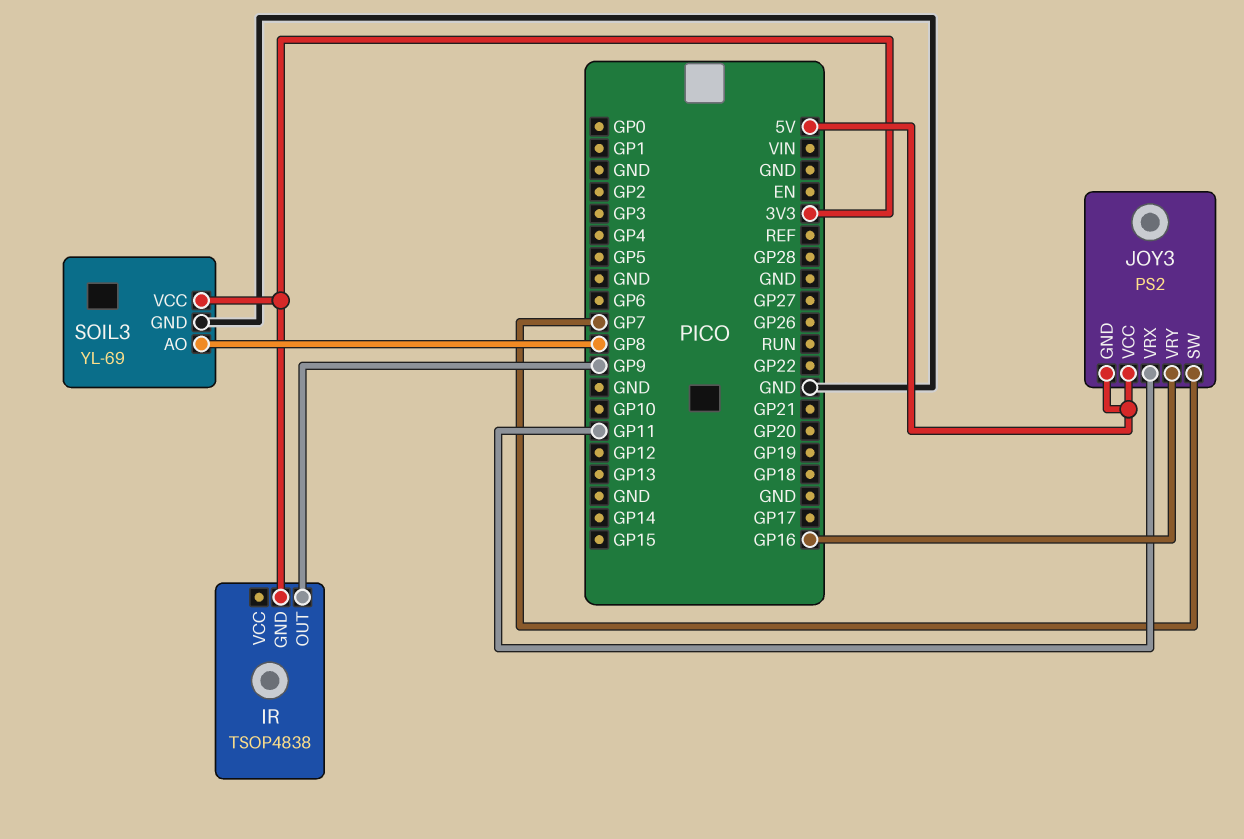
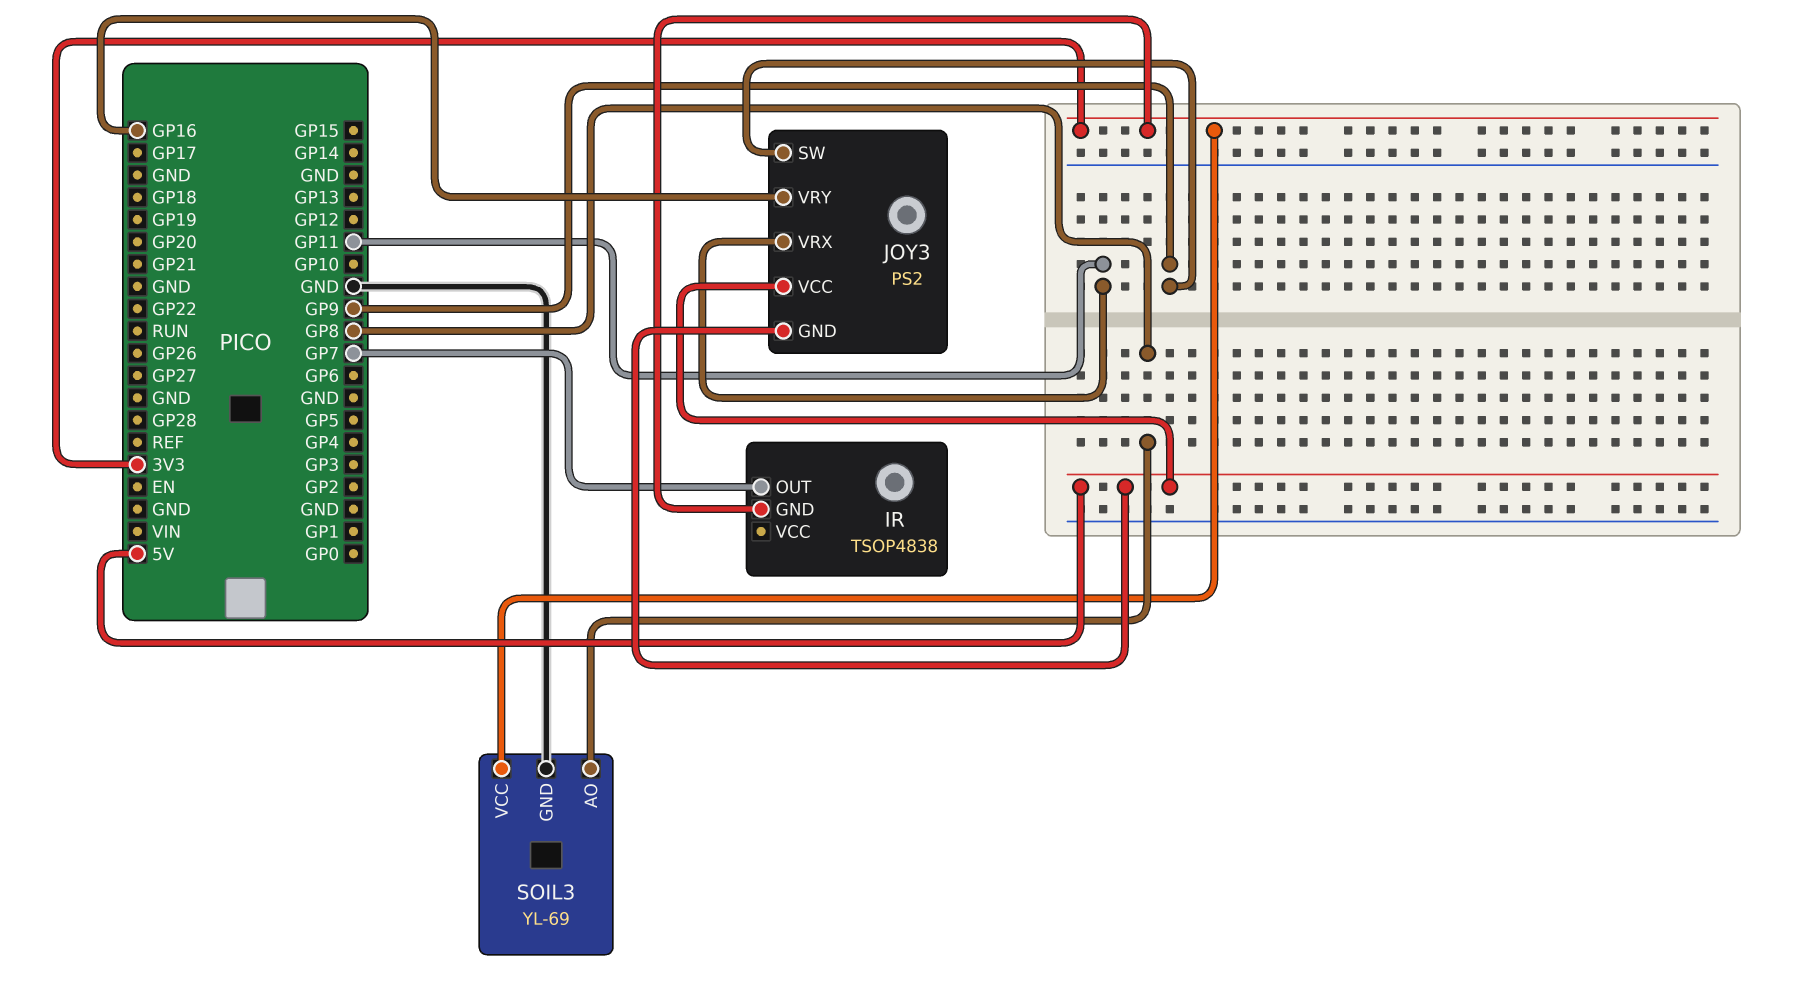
IR pin OUT: GP9 -> GP7
JOY3 pin SW: GP7 -> GP9

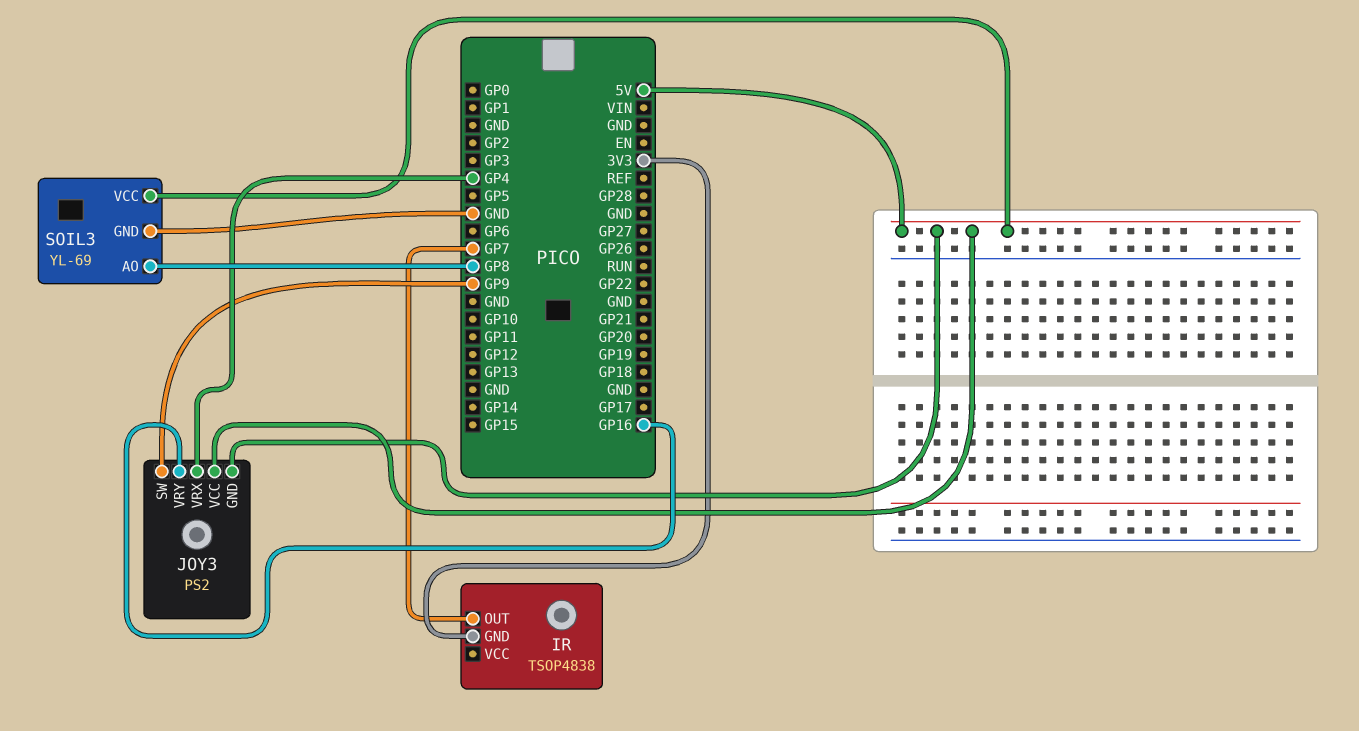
JOY3 pin VRX: GP11 -> GP4
SOIL3 pin VCC: 3V3 -> 5V

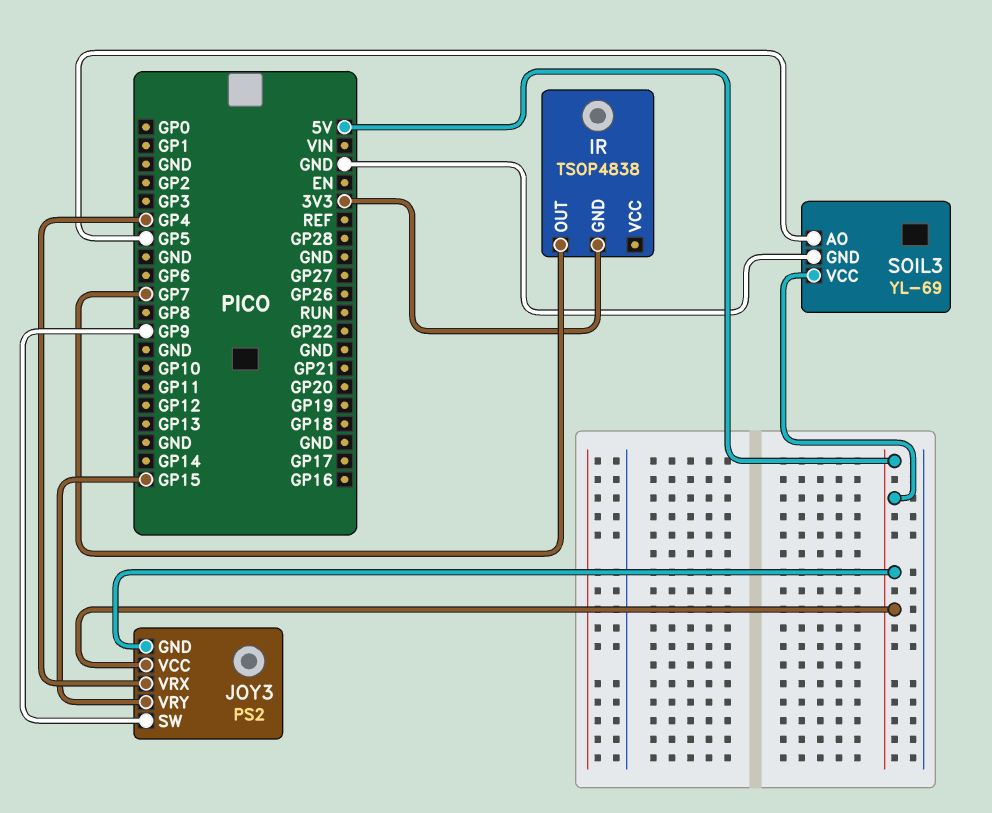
JOY3 pin VRY: GP16 -> GP15
SOIL3 pin AO: GP8 -> GP5

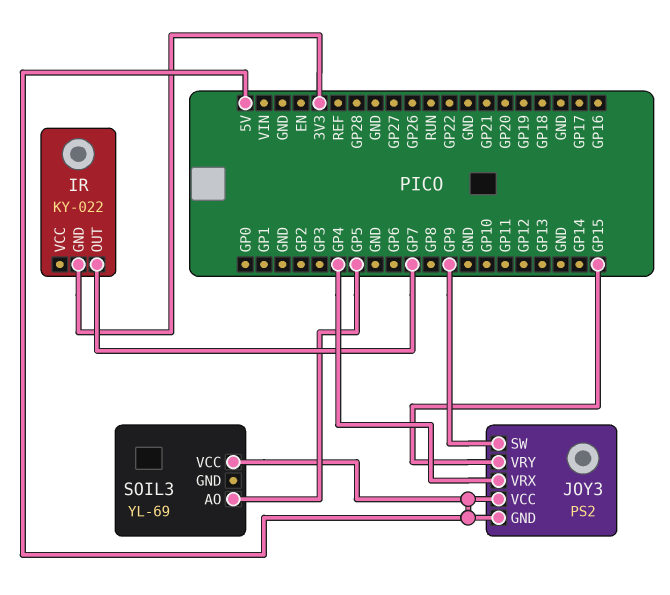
IR: TSOP4838 -> KY-022
SOIL3 pin GND: GND -> none

